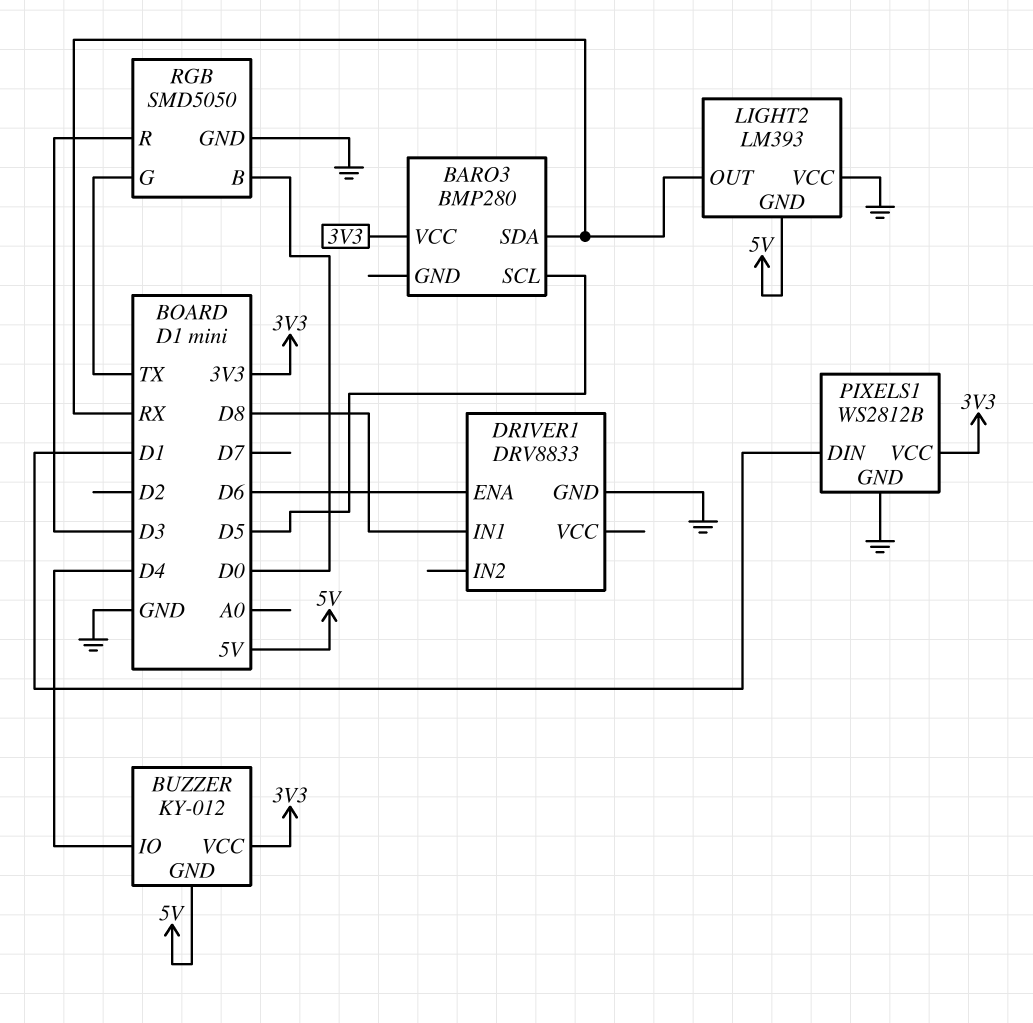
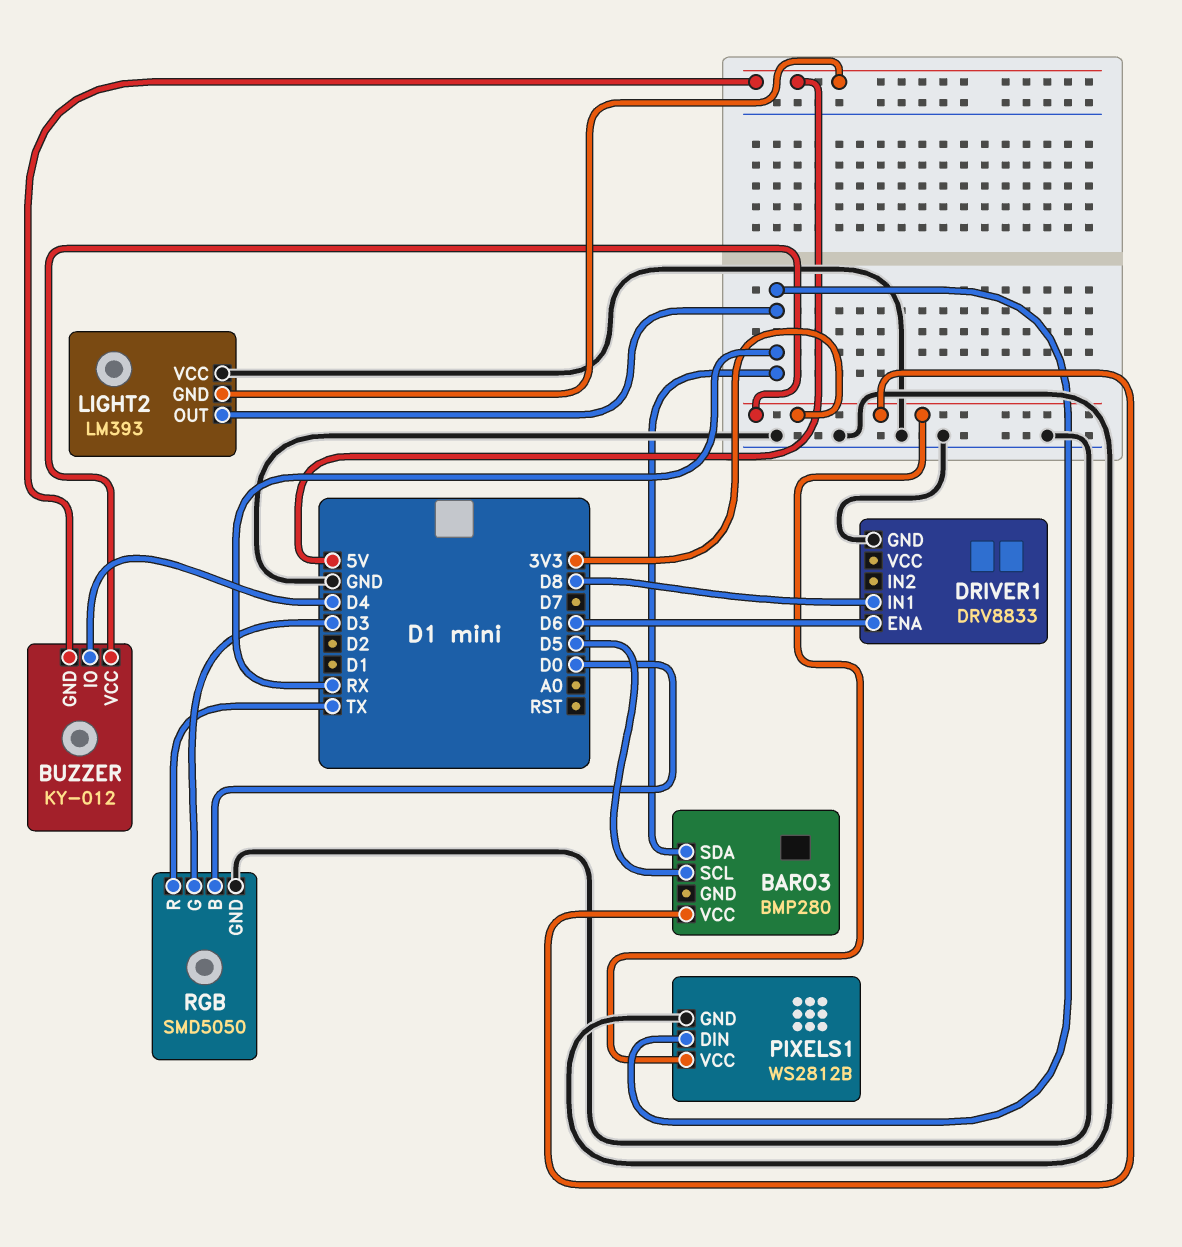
PIXELS1 pin DIN: D1 -> RX
RGB pin G: TX -> D3
RGB pin R: D3 -> TX

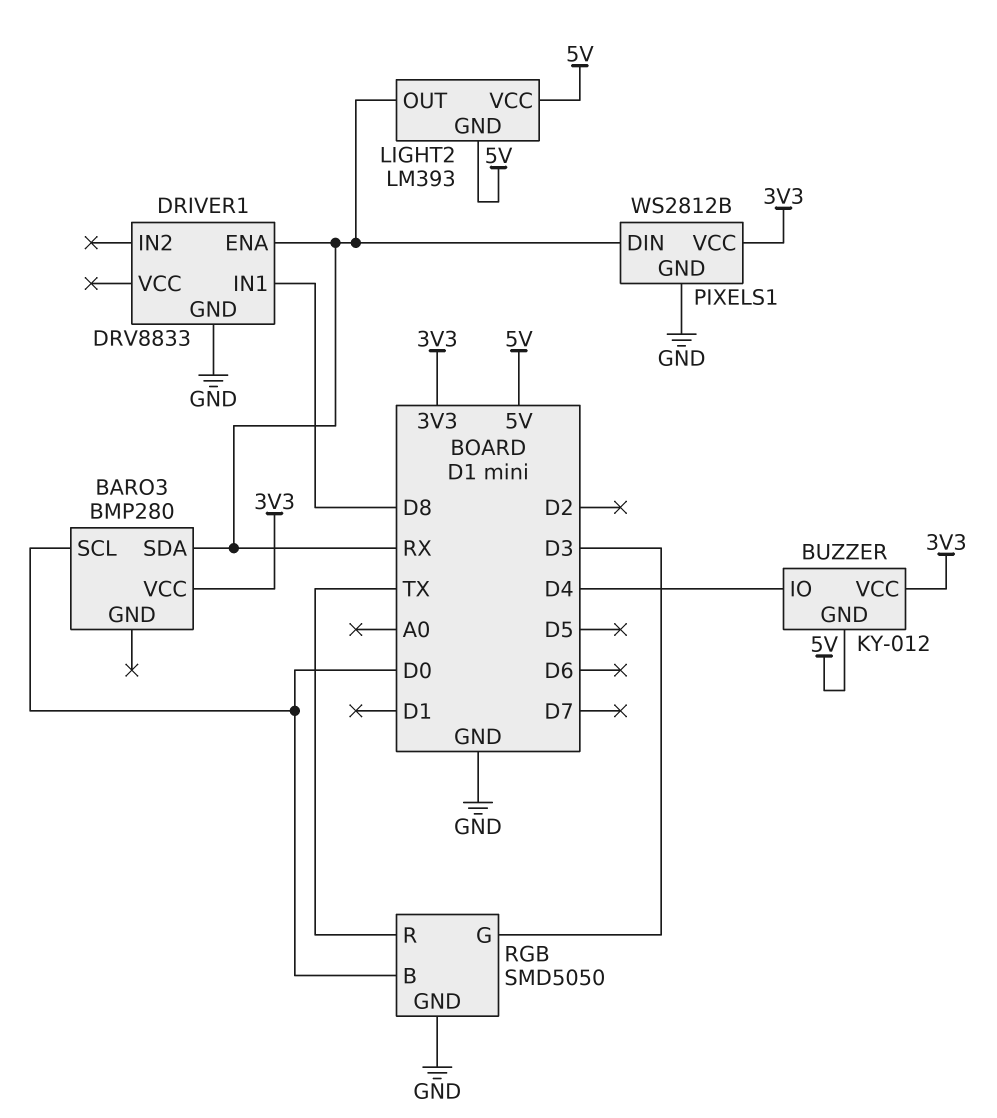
BARO3 pin SCL: D5 -> D0
DRIVER1 pin ENA: D6 -> RX
LIGHT2 pin VCC: GND -> 5V

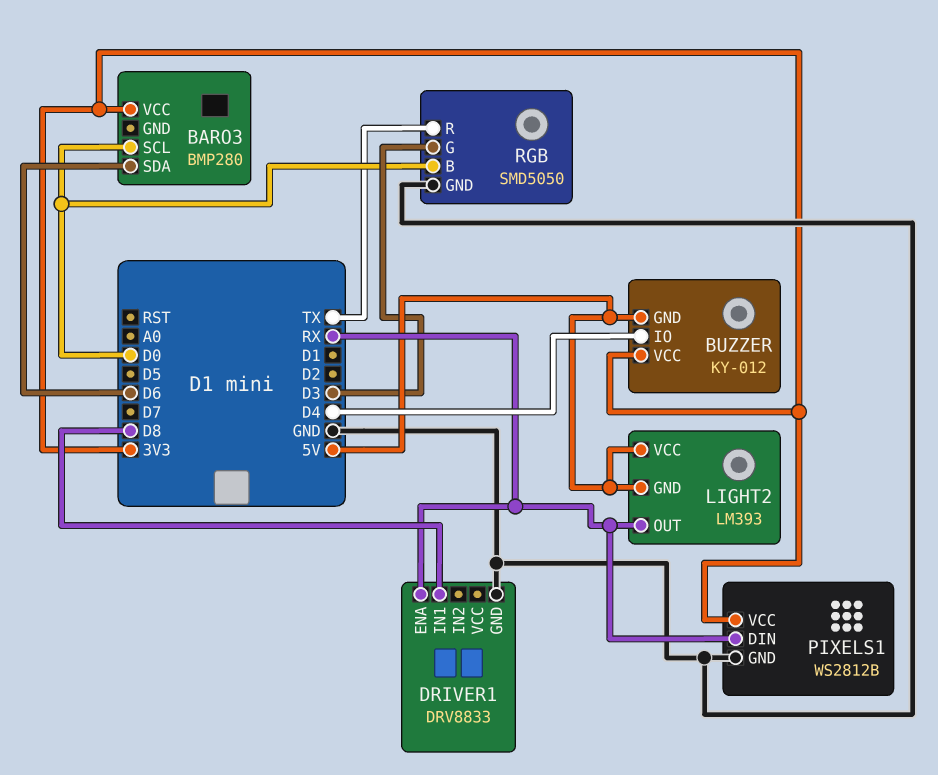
BARO3 pin SDA: RX -> D6

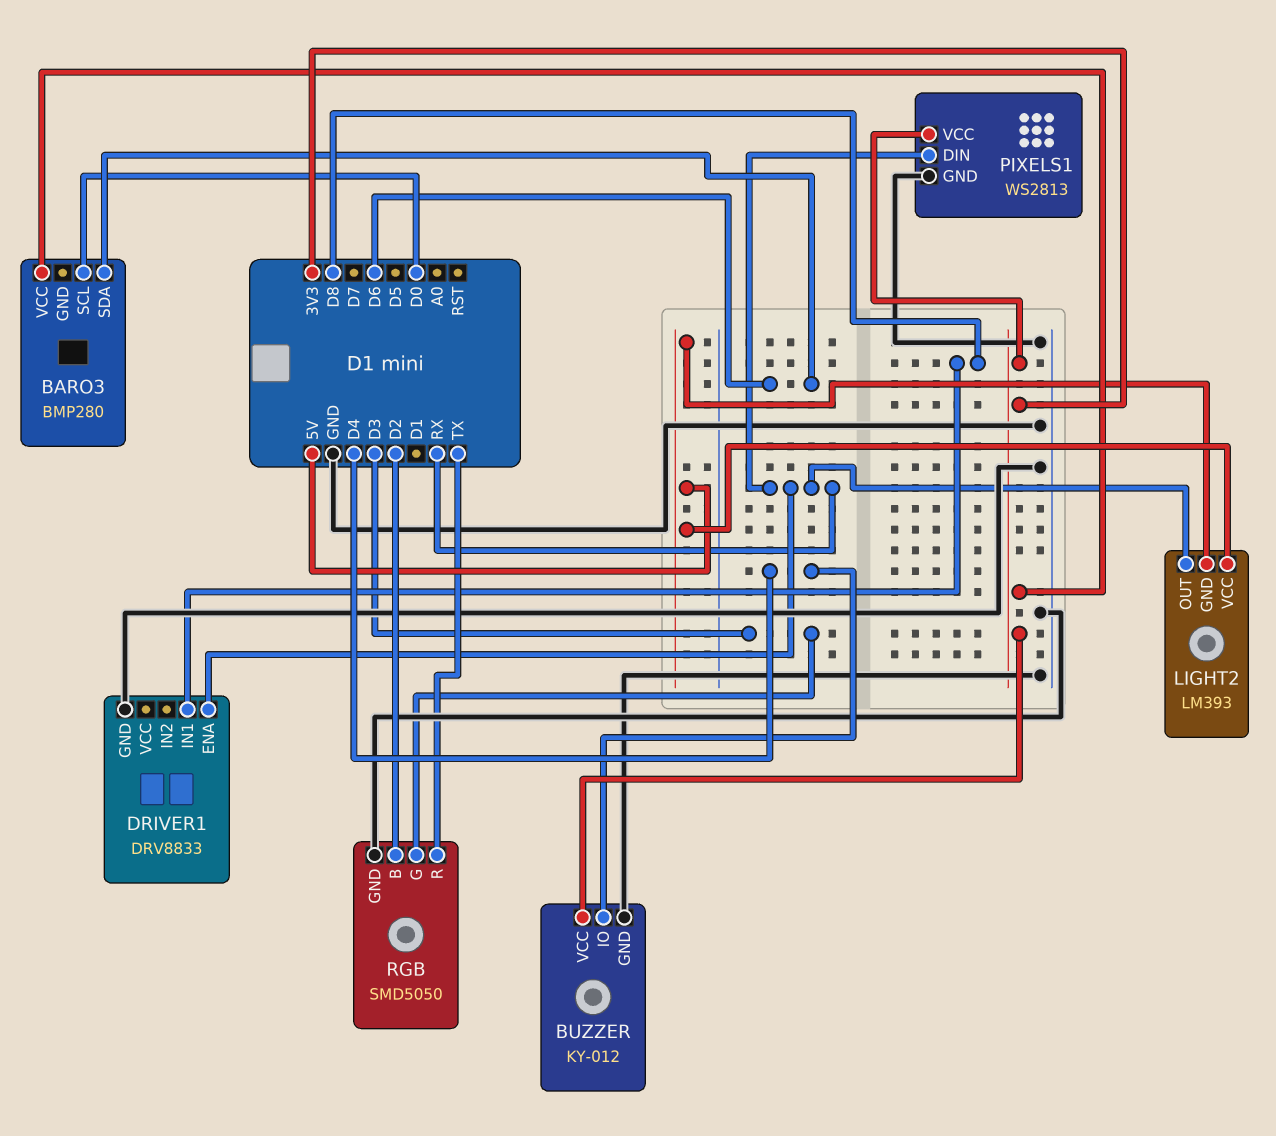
BUZZER pin GND: 5V -> GND
PIXELS1: WS2812B -> WS2813
RGB pin B: D0 -> D2

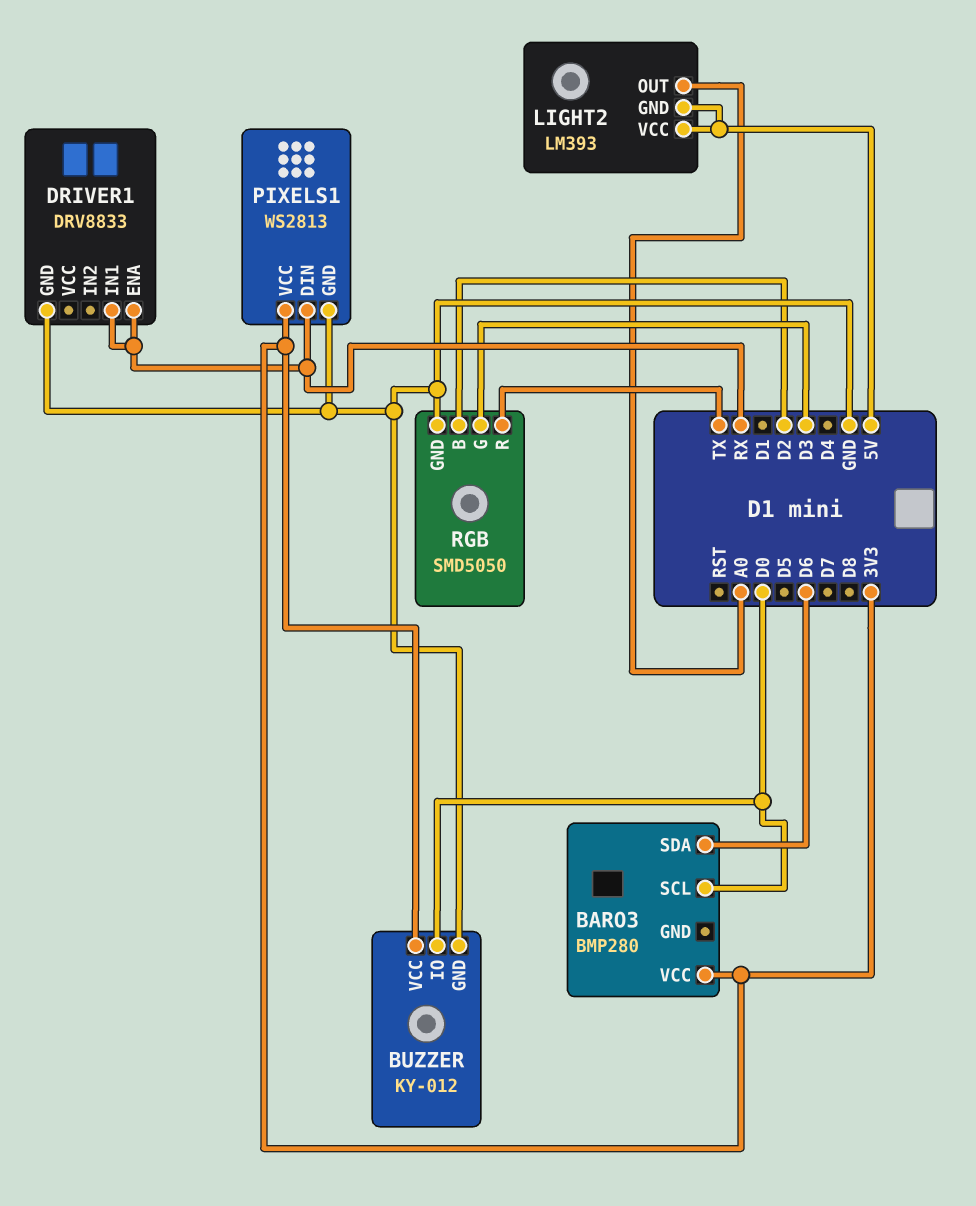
BUZZER pin IO: D4 -> D0
DRIVER1 pin IN1: D8 -> RX
LIGHT2 pin OUT: RX -> A0

